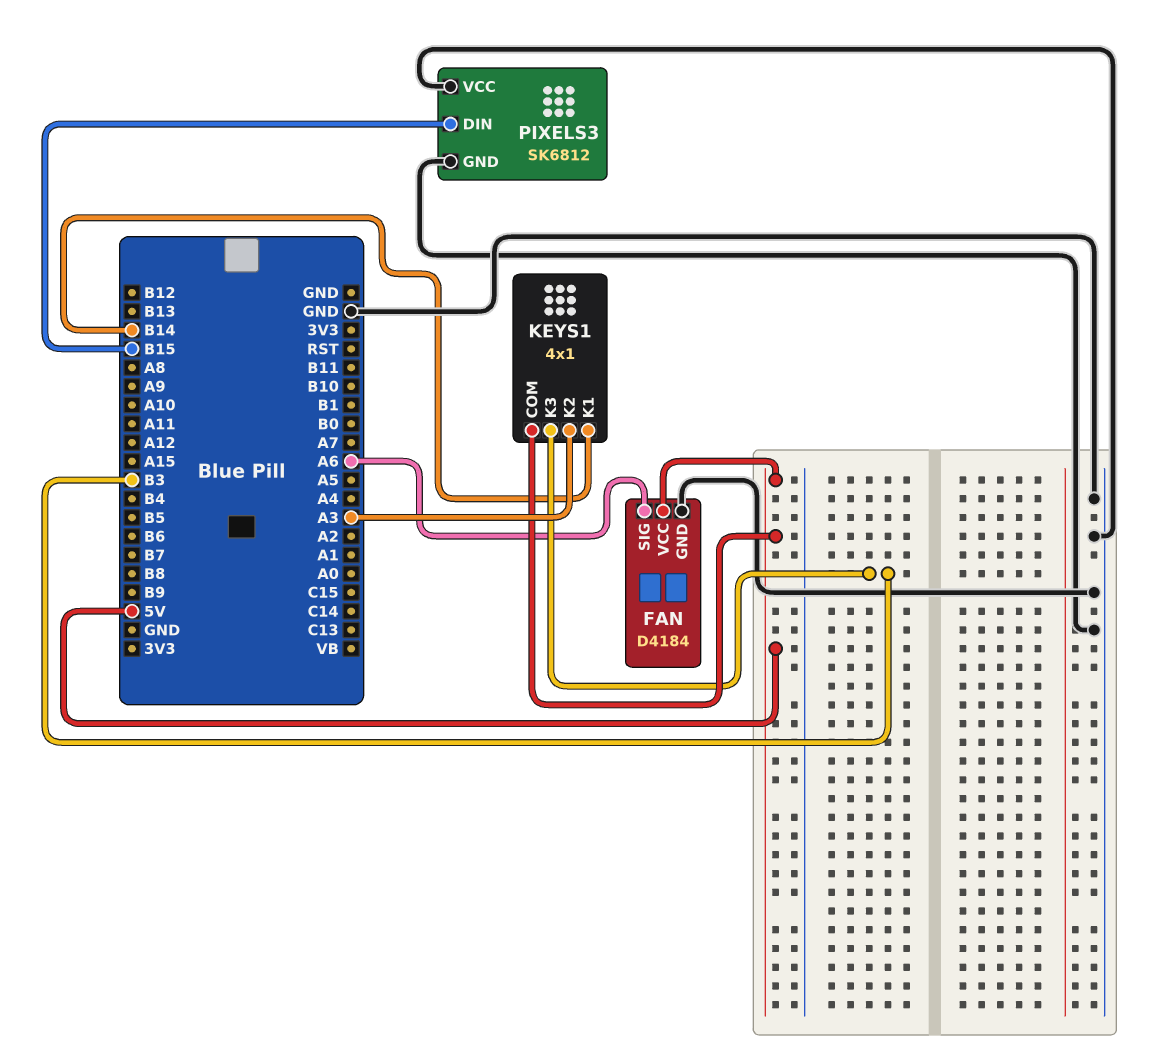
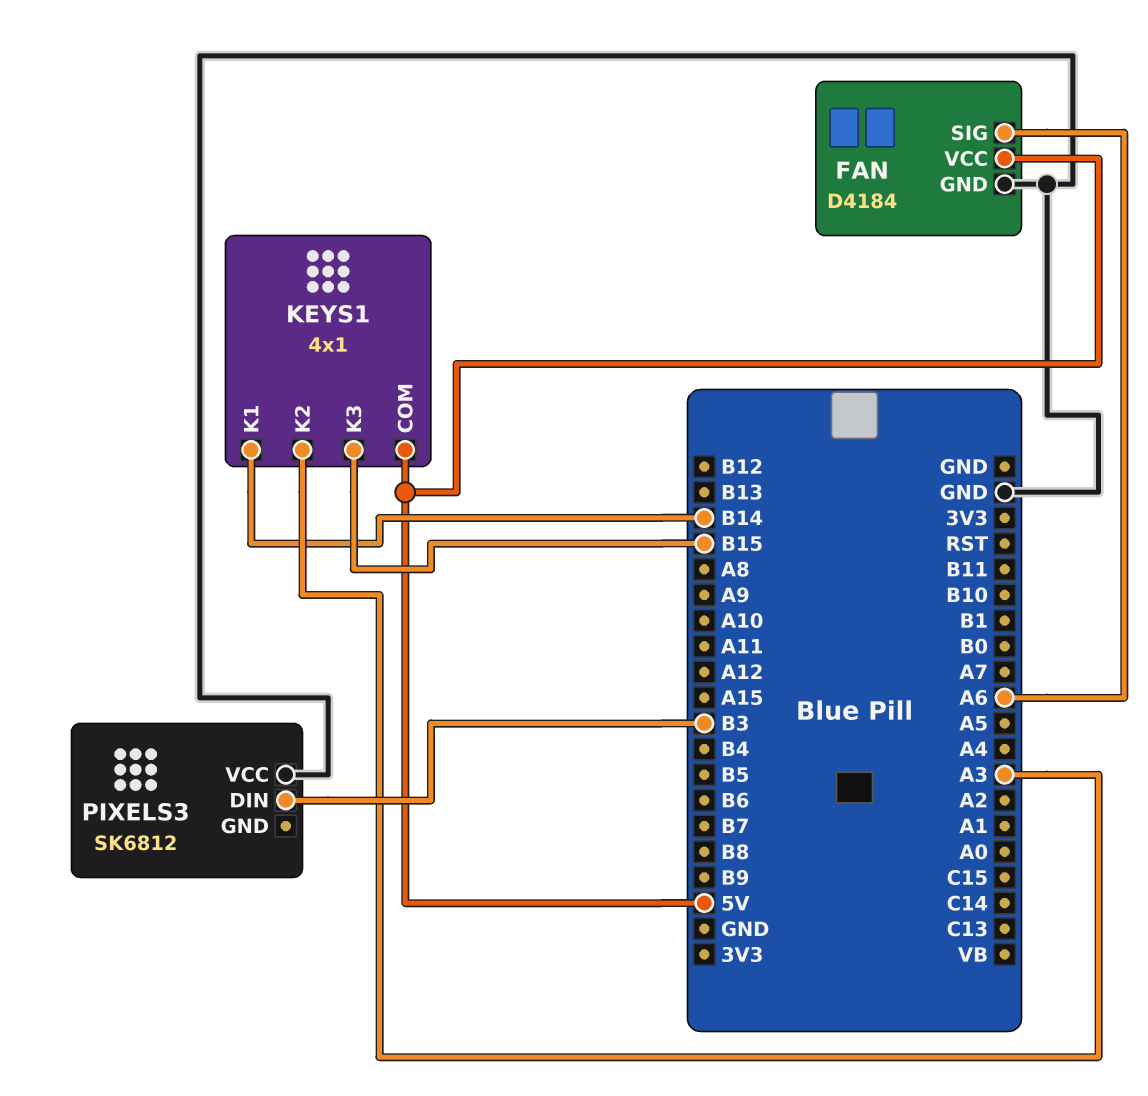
KEYS1 pin K3: B3 -> B15
PIXELS3 pin DIN: B15 -> B3
PIXELS3 pin GND: GND -> none

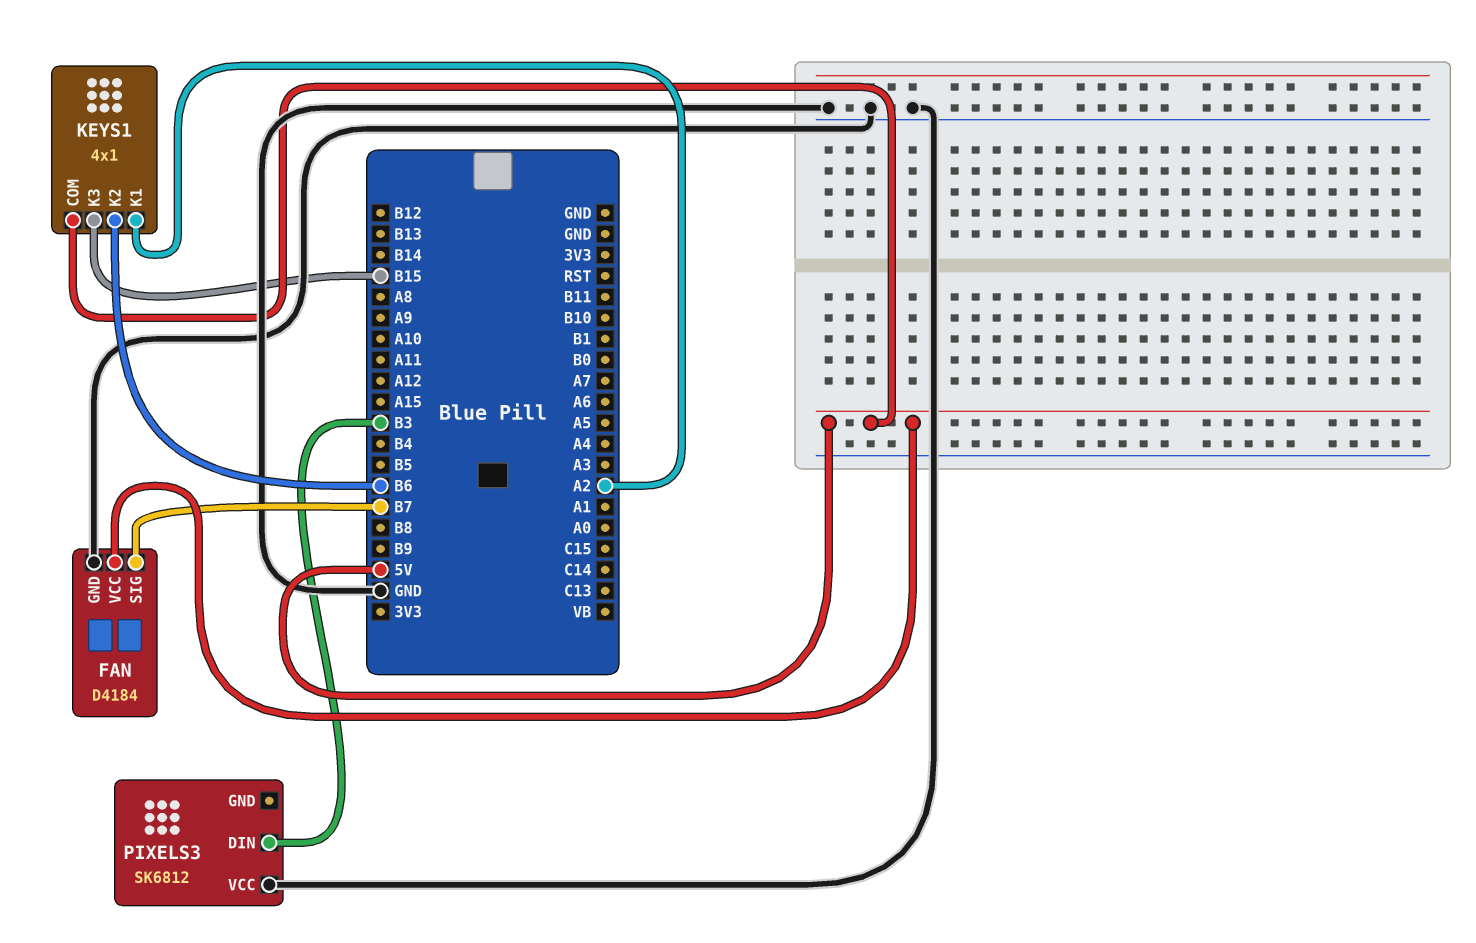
FAN pin SIG: A6 -> B7
KEYS1 pin K1: B14 -> A2
KEYS1 pin K2: A3 -> B6

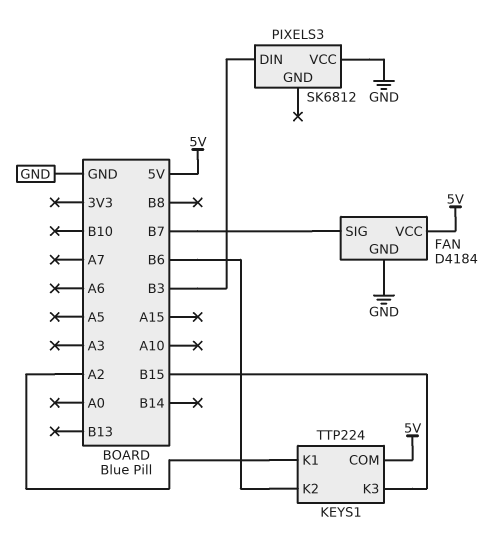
KEYS1: 4x1 -> TTP224

